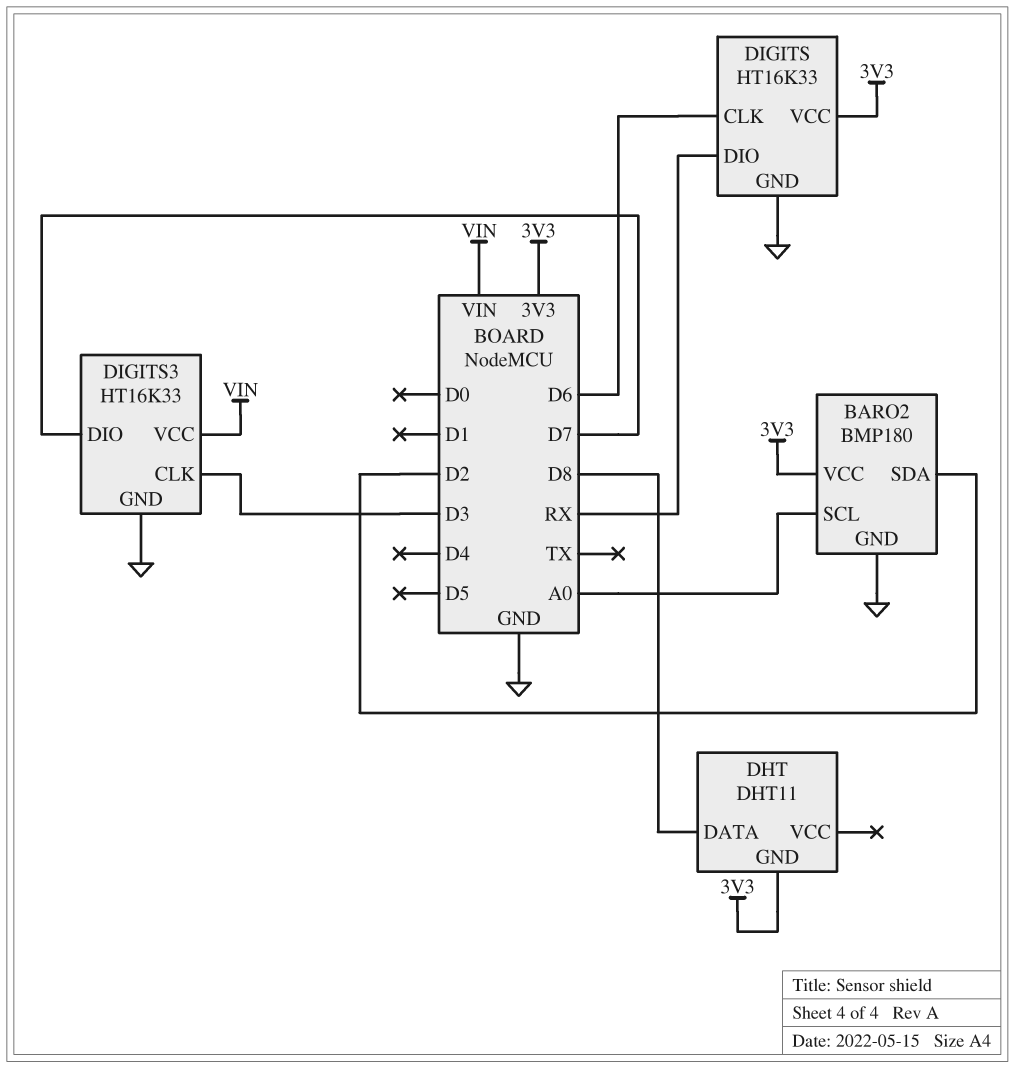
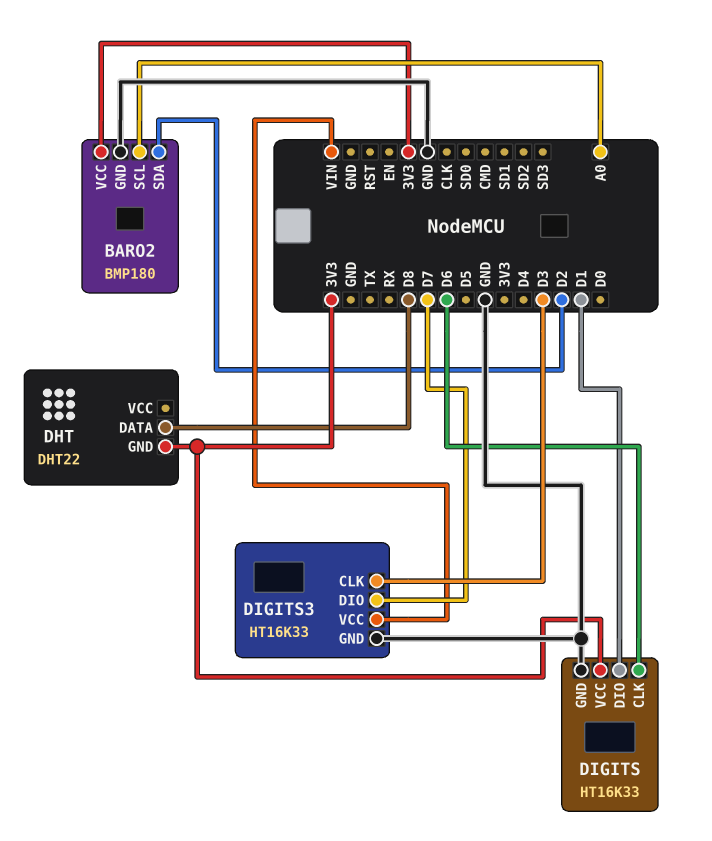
DHT: DHT11 -> DHT22
DIGITS pin DIO: RX -> D1

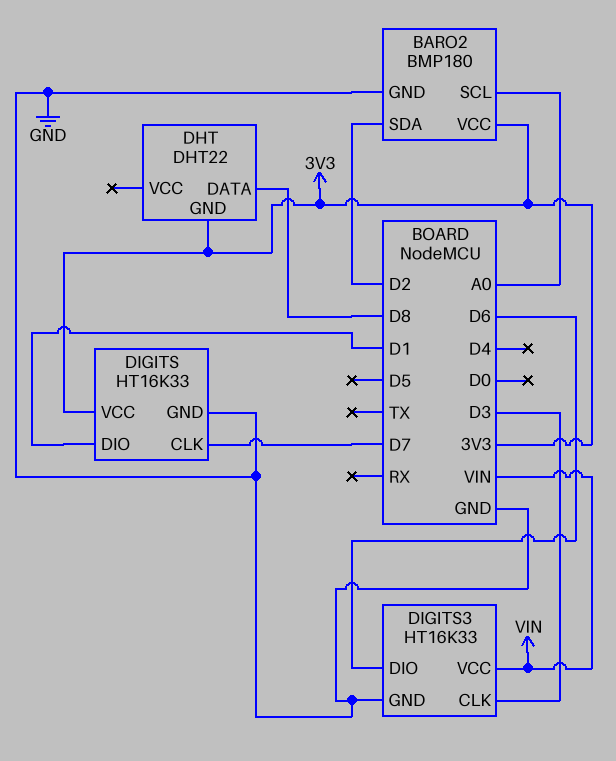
DIGITS pin CLK: D6 -> D7
DIGITS3 pin DIO: D7 -> D6

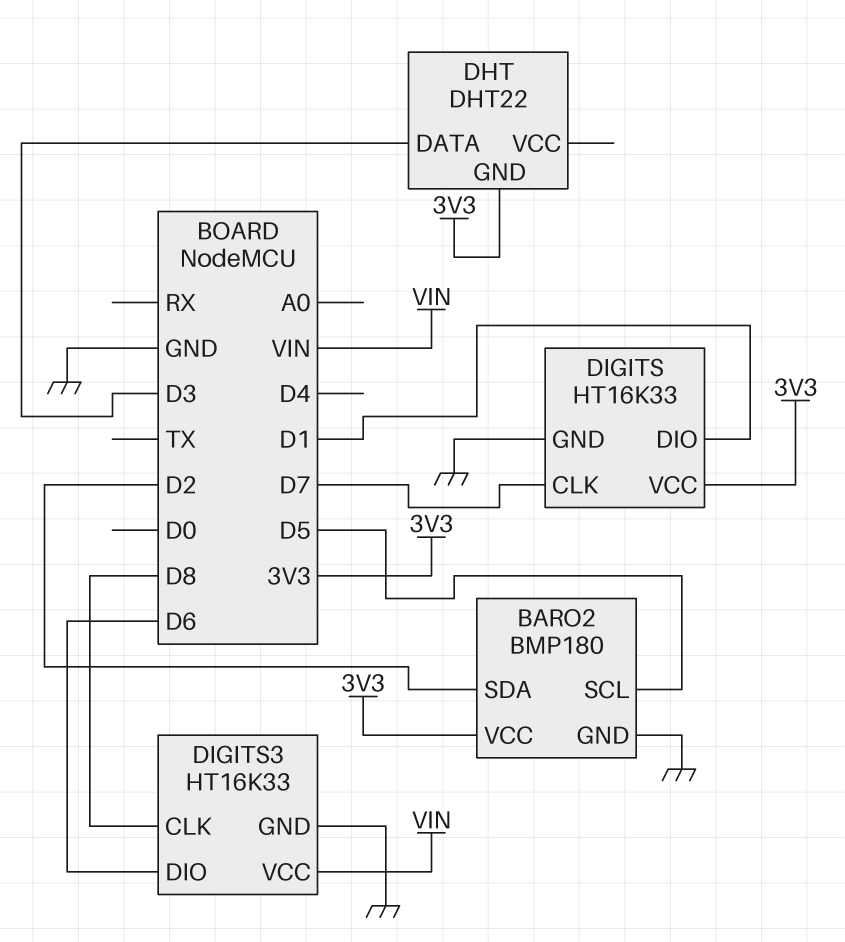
BARO2 pin SCL: A0 -> D5
DHT pin DATA: D8 -> D3
DIGITS3 pin CLK: D3 -> D8

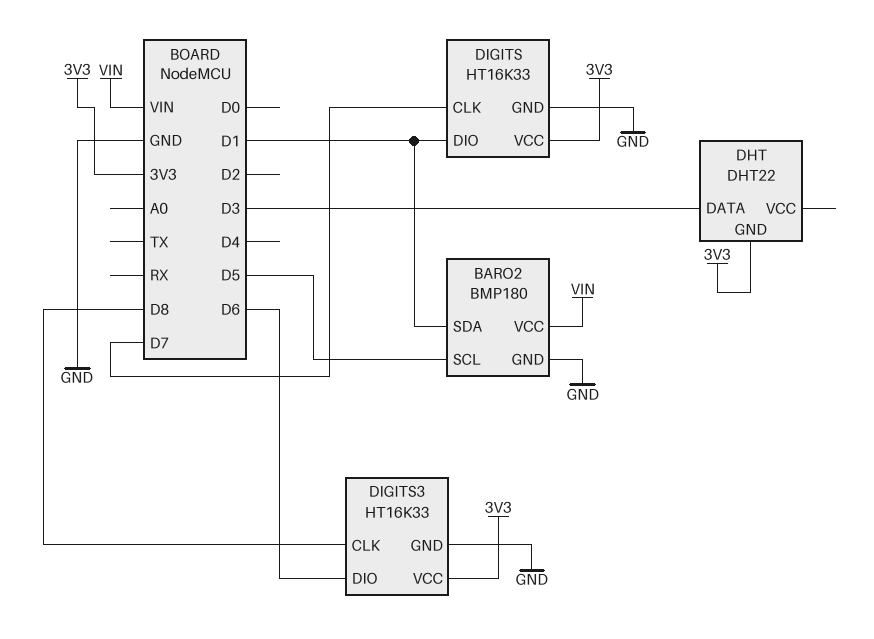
BARO2 pin SDA: D2 -> D1
BARO2 pin VCC: 3V3 -> VIN
DIGITS3 pin VCC: VIN -> 3V3

